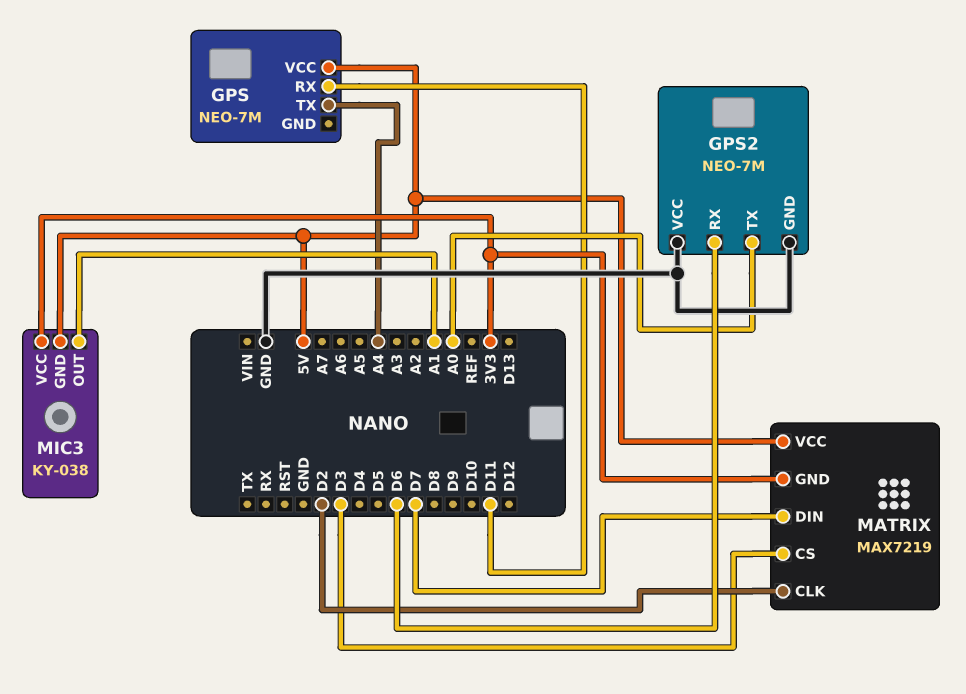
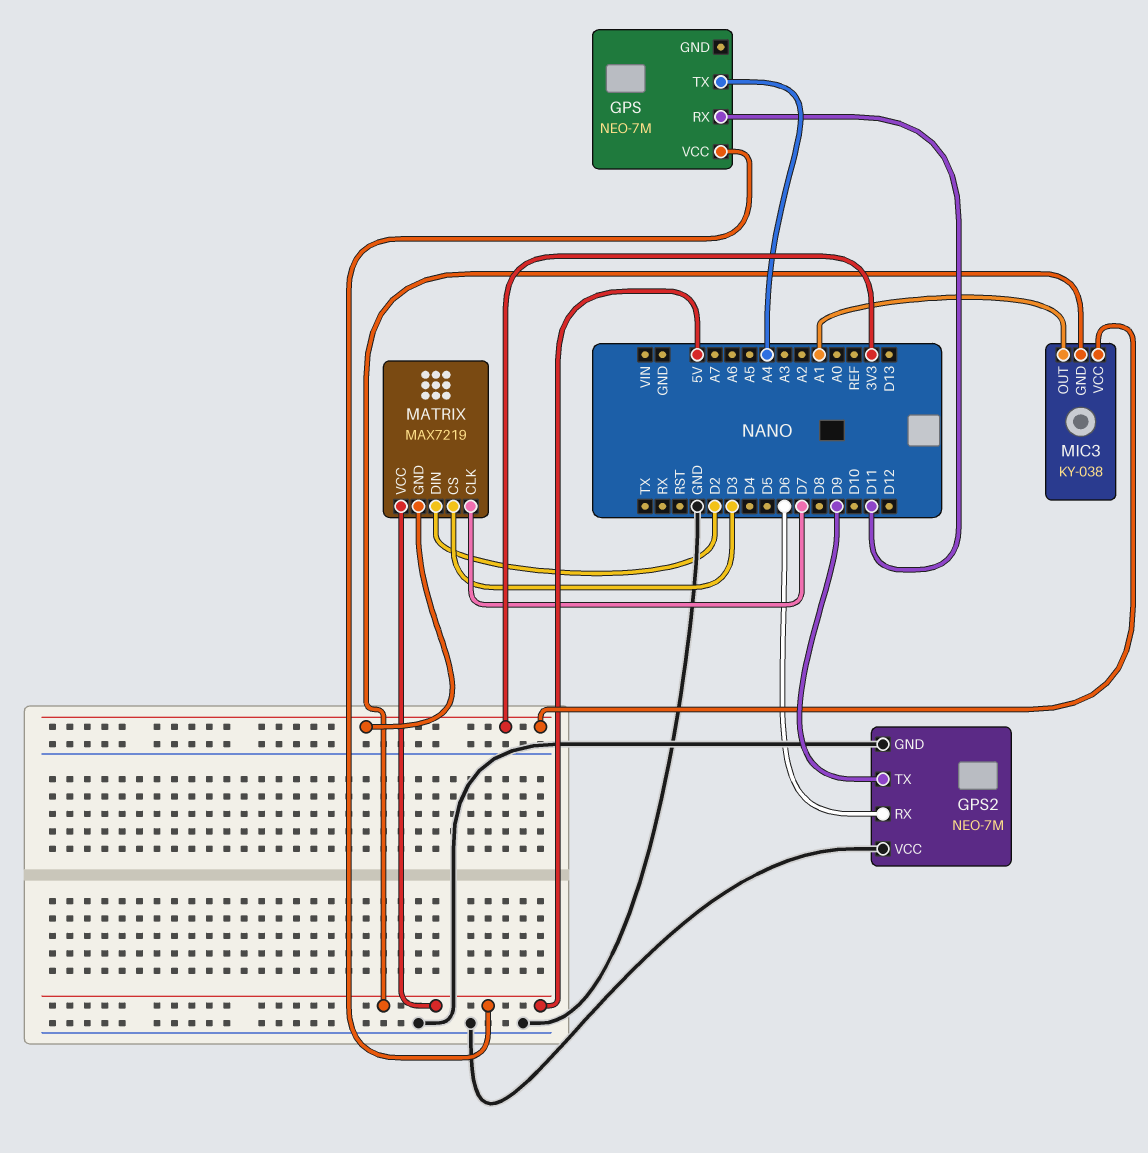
GPS2 pin TX: A0 -> D9
MATRIX pin CLK: D2 -> D7
MATRIX pin DIN: D7 -> D2

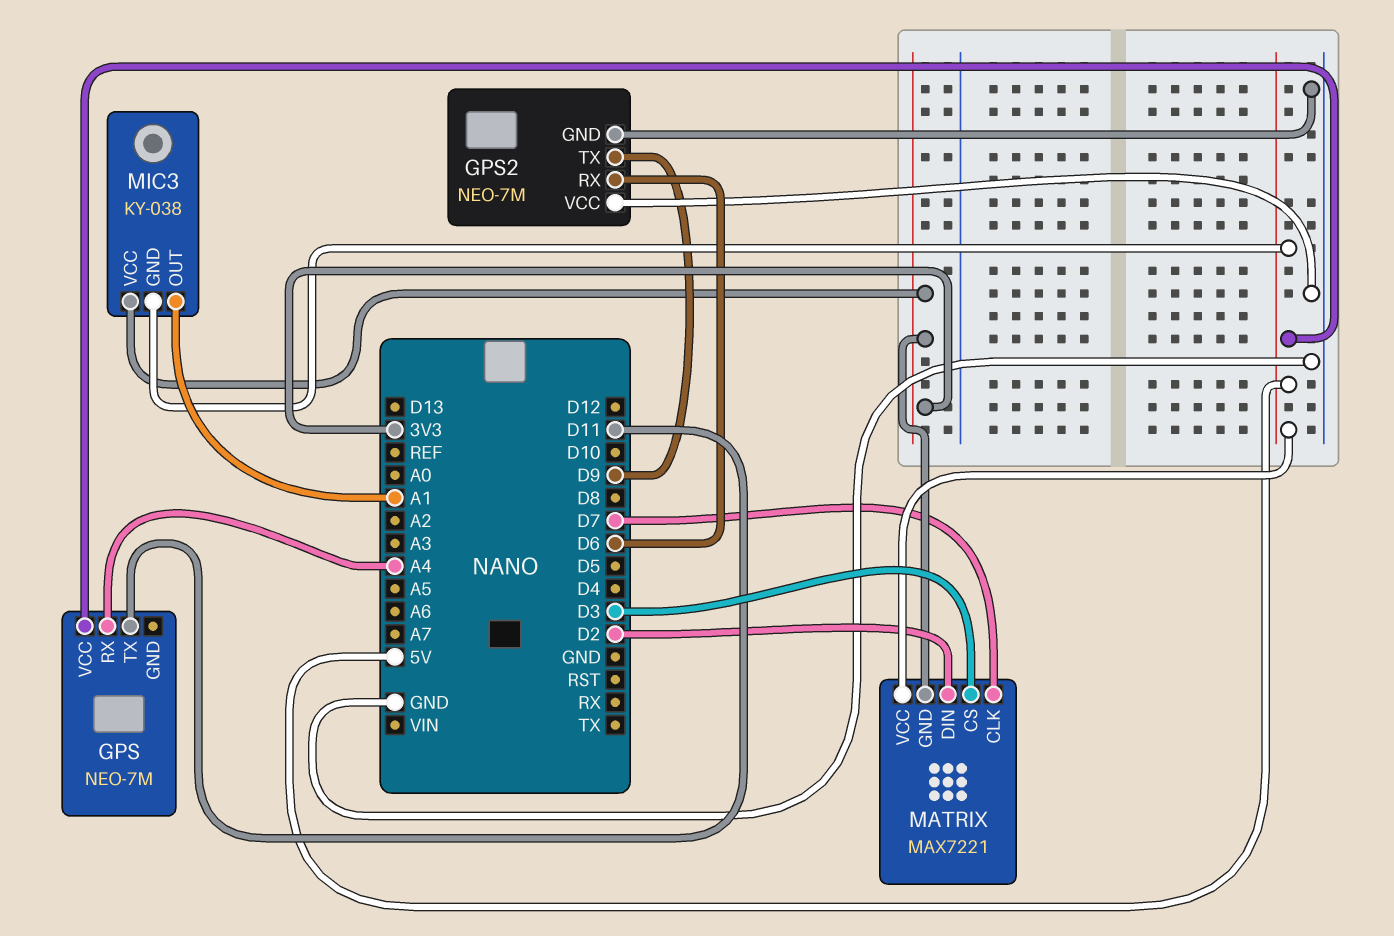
GPS pin RX: D11 -> A4
GPS pin TX: A4 -> D11
MATRIX: MAX7219 -> MAX7221

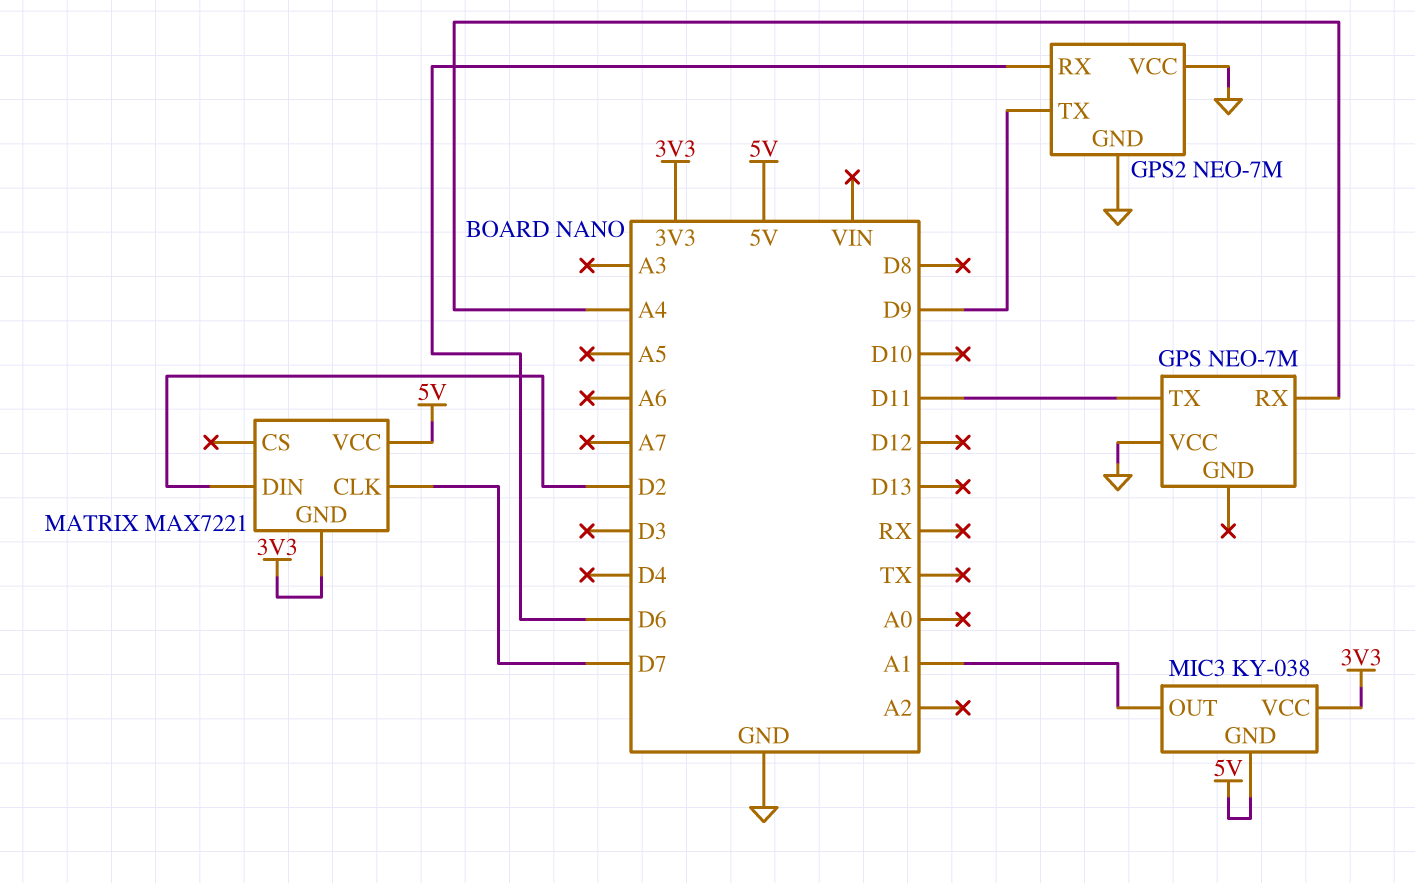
GPS pin VCC: 5V -> GND
MATRIX pin CS: D3 -> none

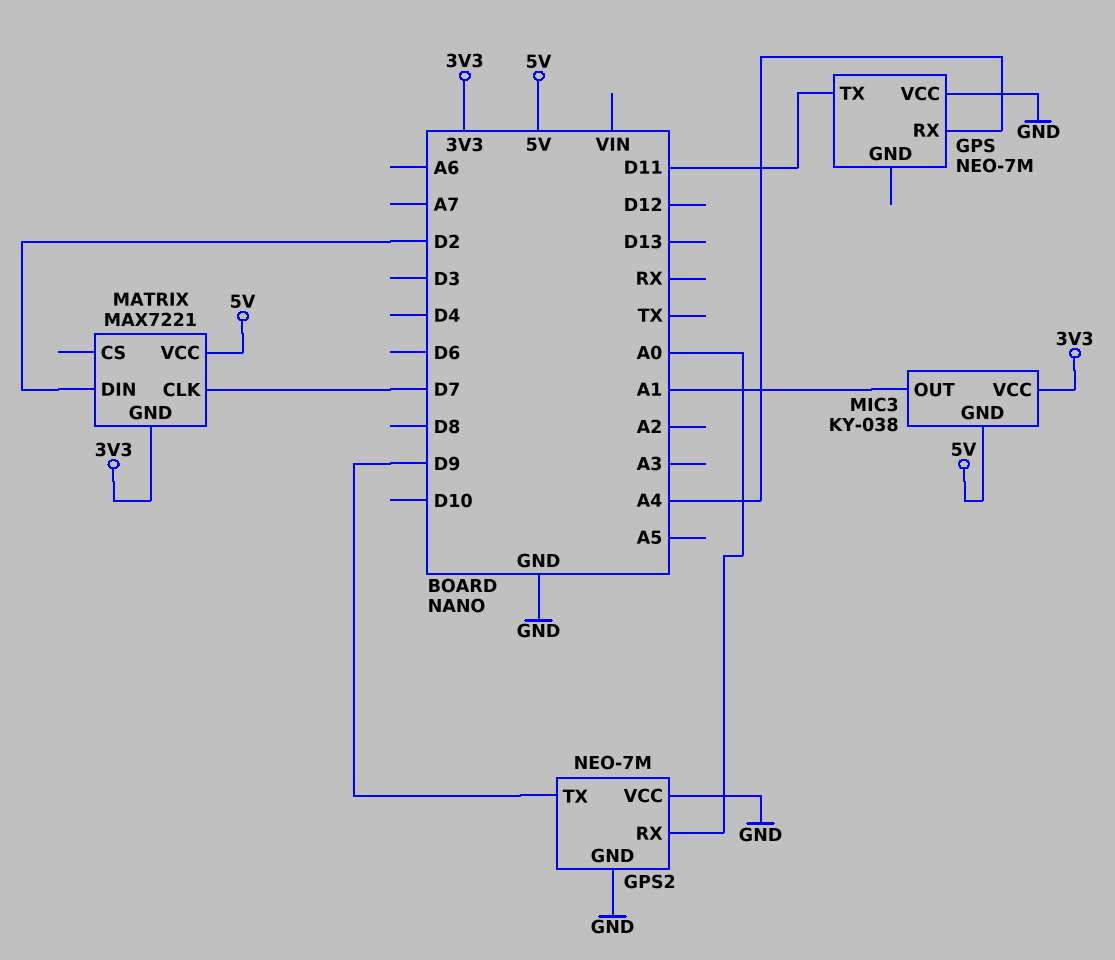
GPS2 pin RX: D6 -> A0

